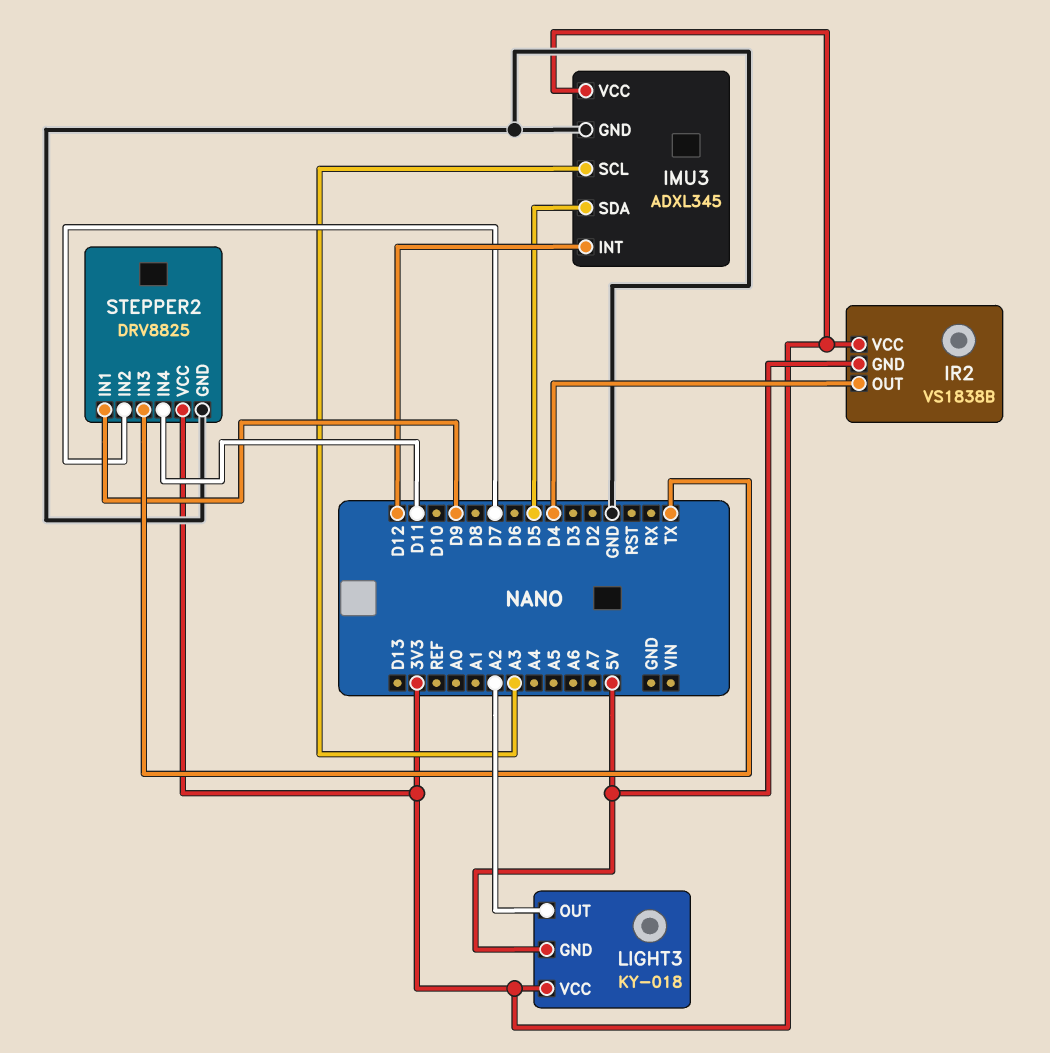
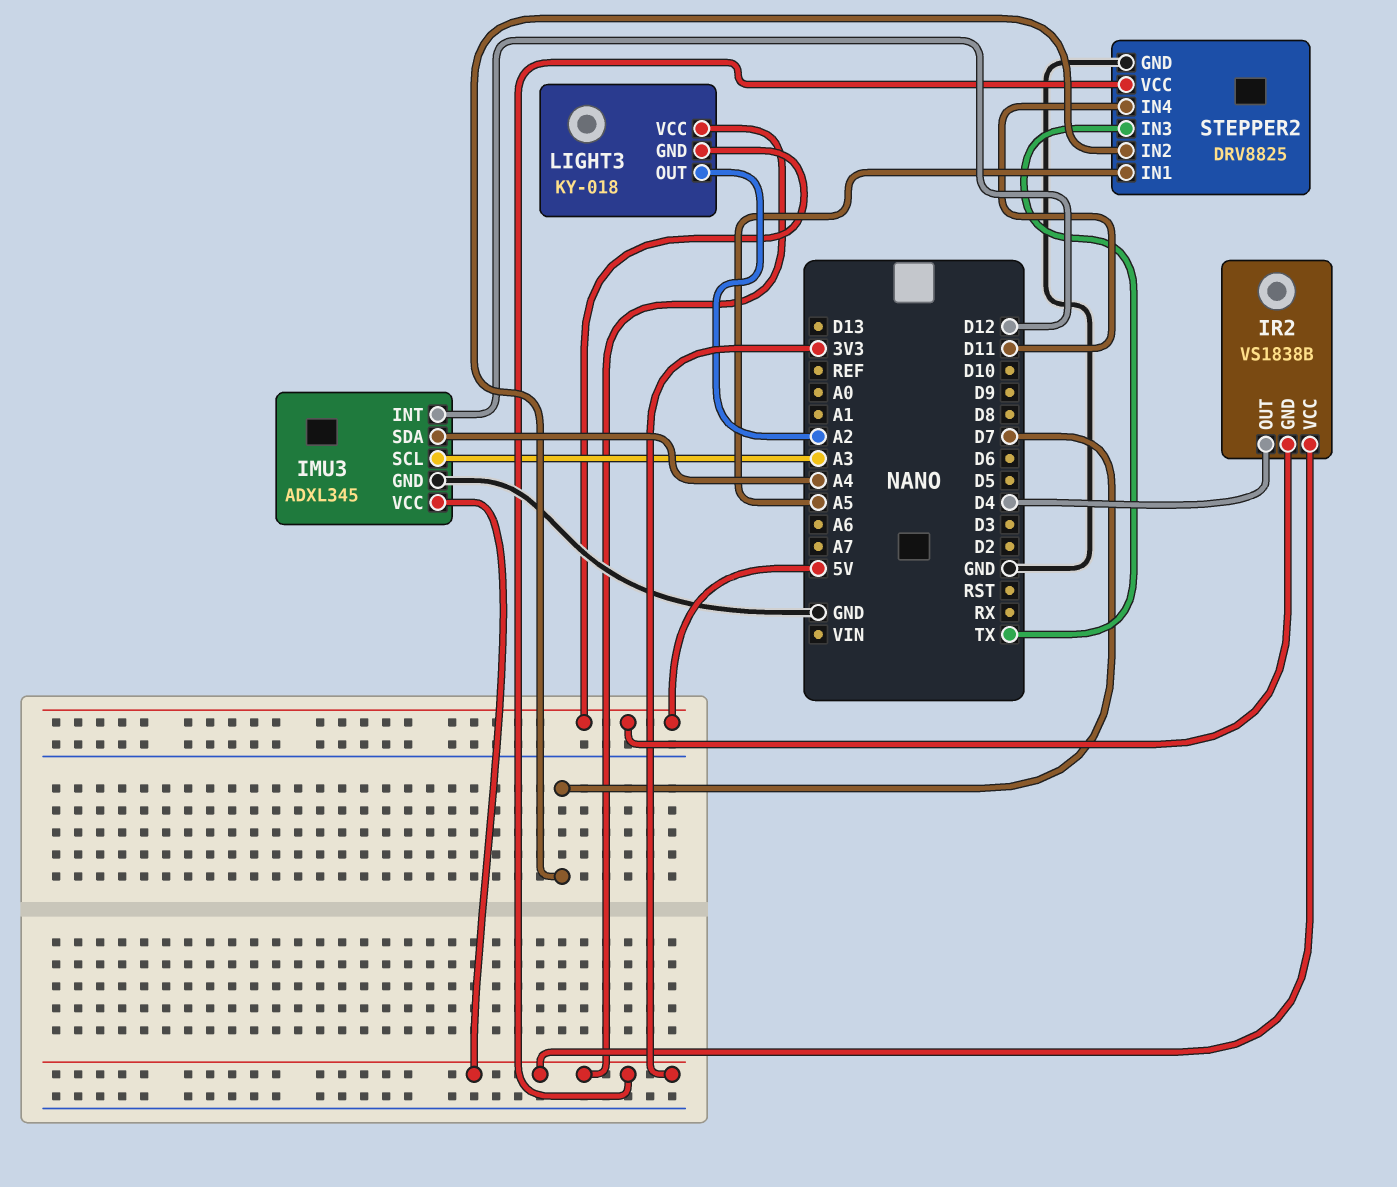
IMU3 pin SDA: D5 -> A4
STEPPER2 pin IN1: D9 -> A5

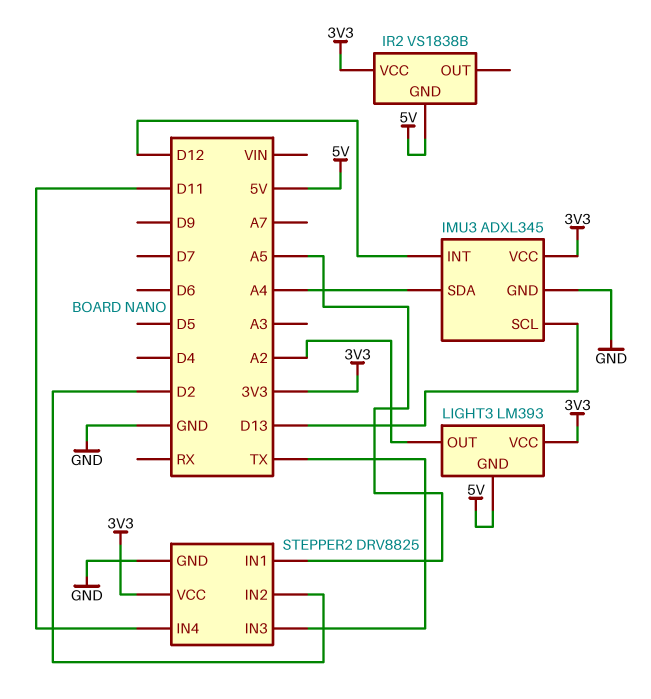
IMU3 pin SCL: A3 -> D13
IR2 pin OUT: D4 -> none
LIGHT3: KY-018 -> LM393
STEPPER2 pin IN2: D7 -> D2

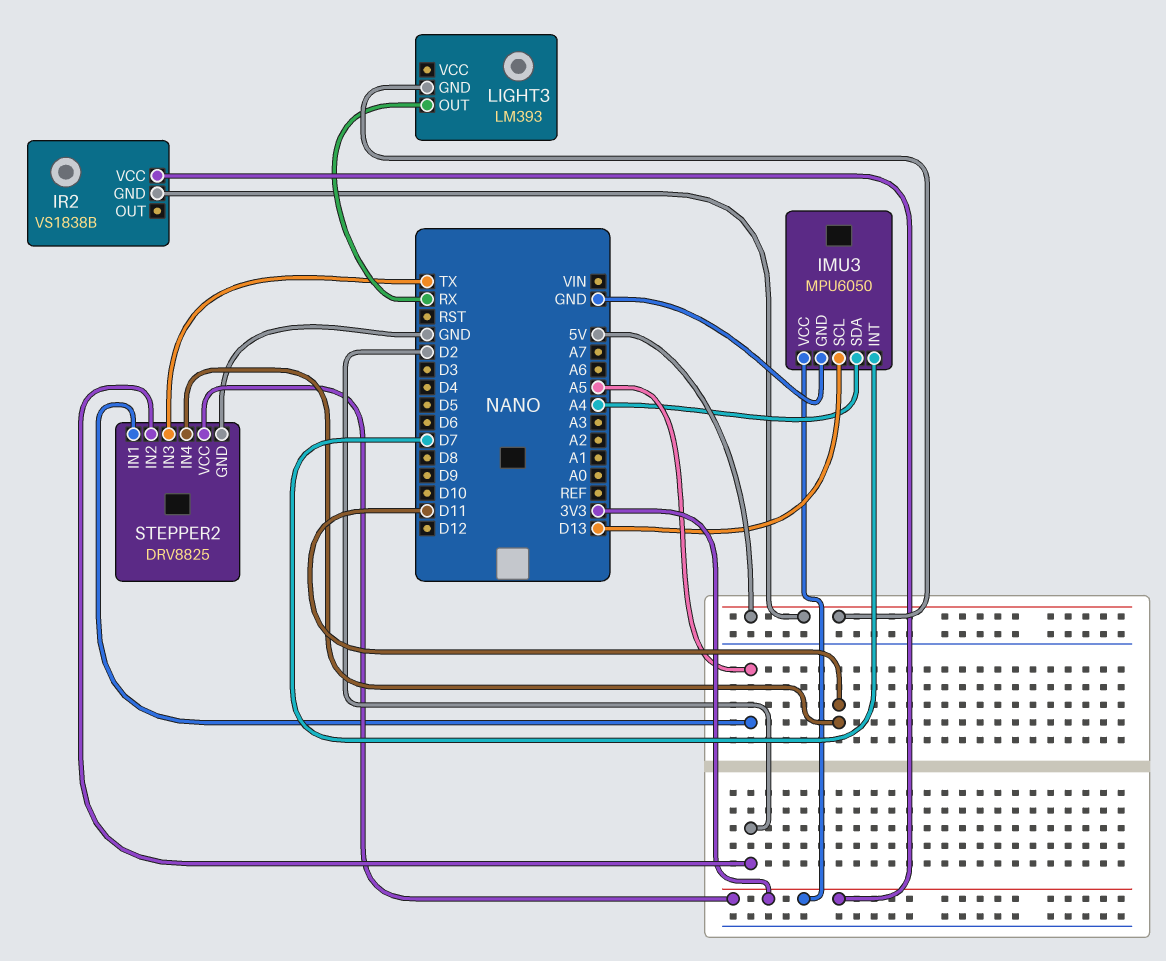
IMU3: ADXL345 -> MPU6050
IMU3 pin INT: D12 -> D7
LIGHT3 pin OUT: A2 -> RX
LIGHT3 pin VCC: 3V3 -> none

